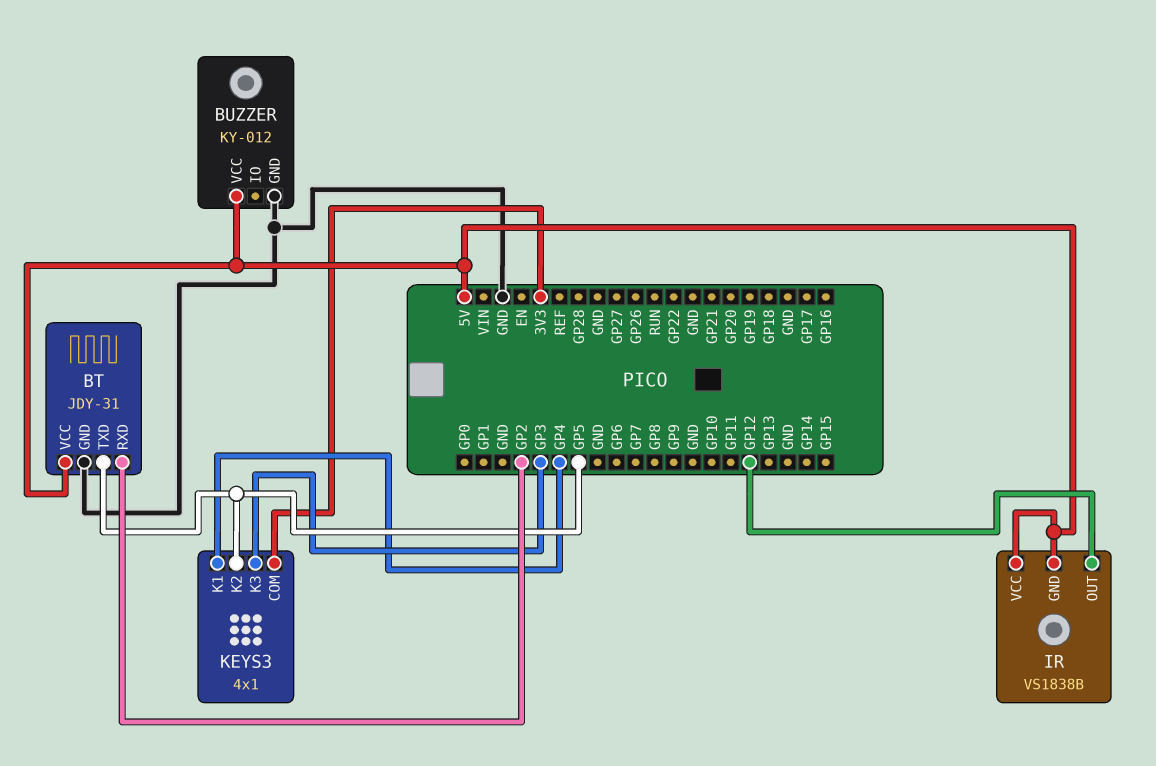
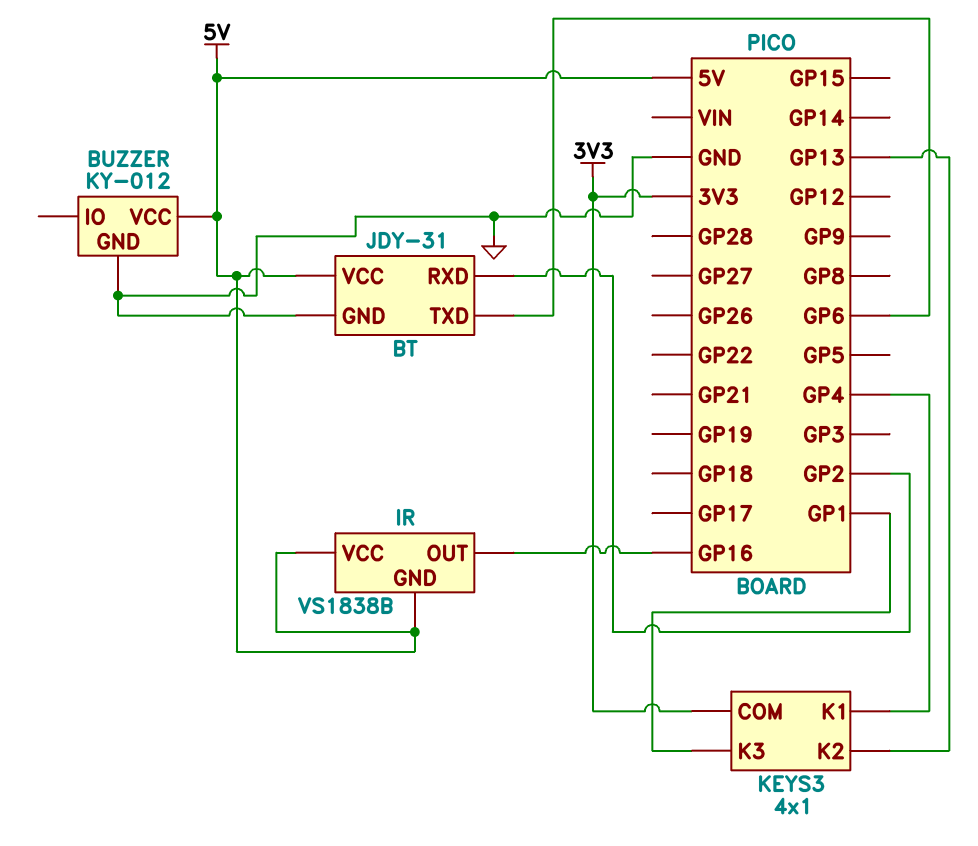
BT pin TXD: GP5 -> GP6
IR pin OUT: GP12 -> GP16
KEYS3 pin K2: GP5 -> GP13
KEYS3 pin K3: GP3 -> GP1

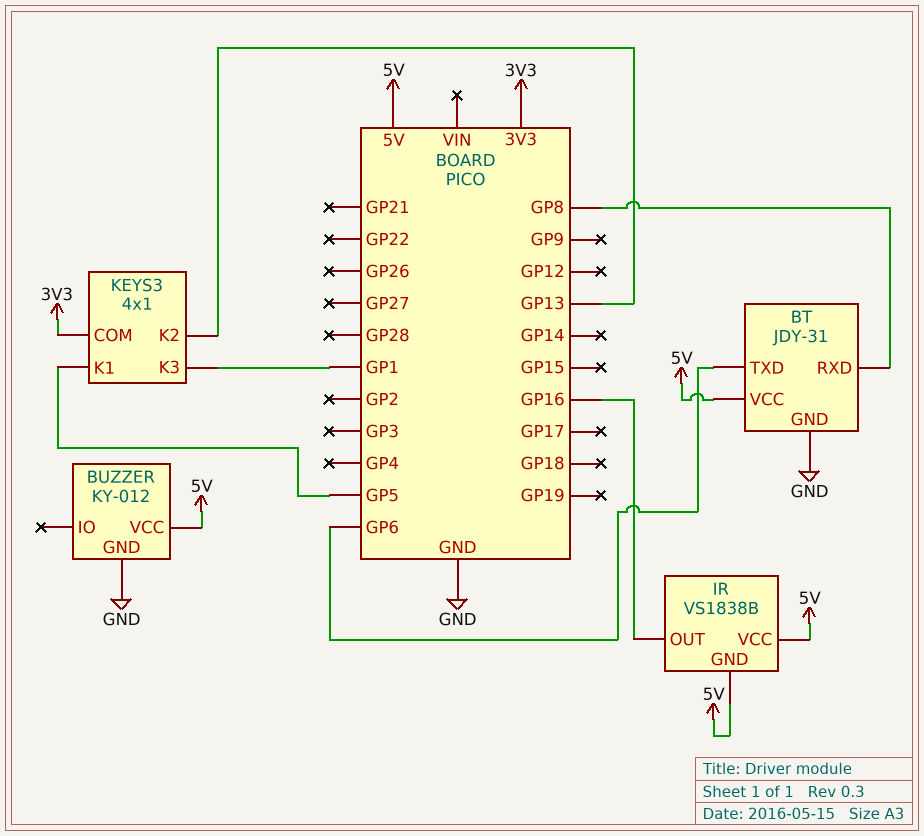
BT pin RXD: GP2 -> GP8
KEYS3 pin K1: GP4 -> GP5

